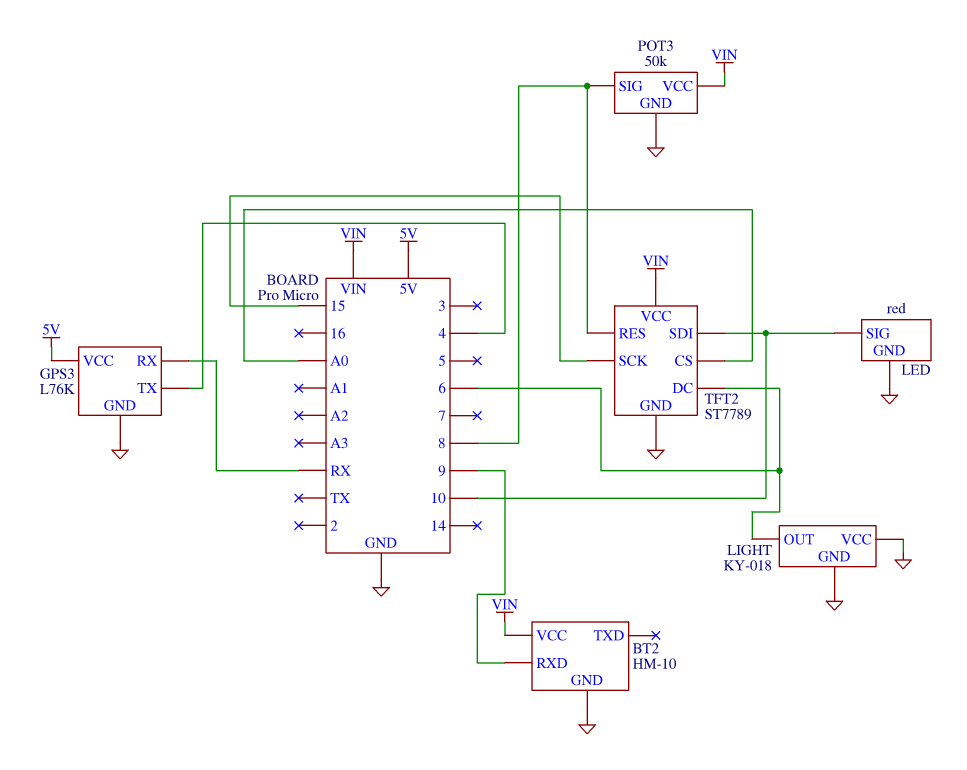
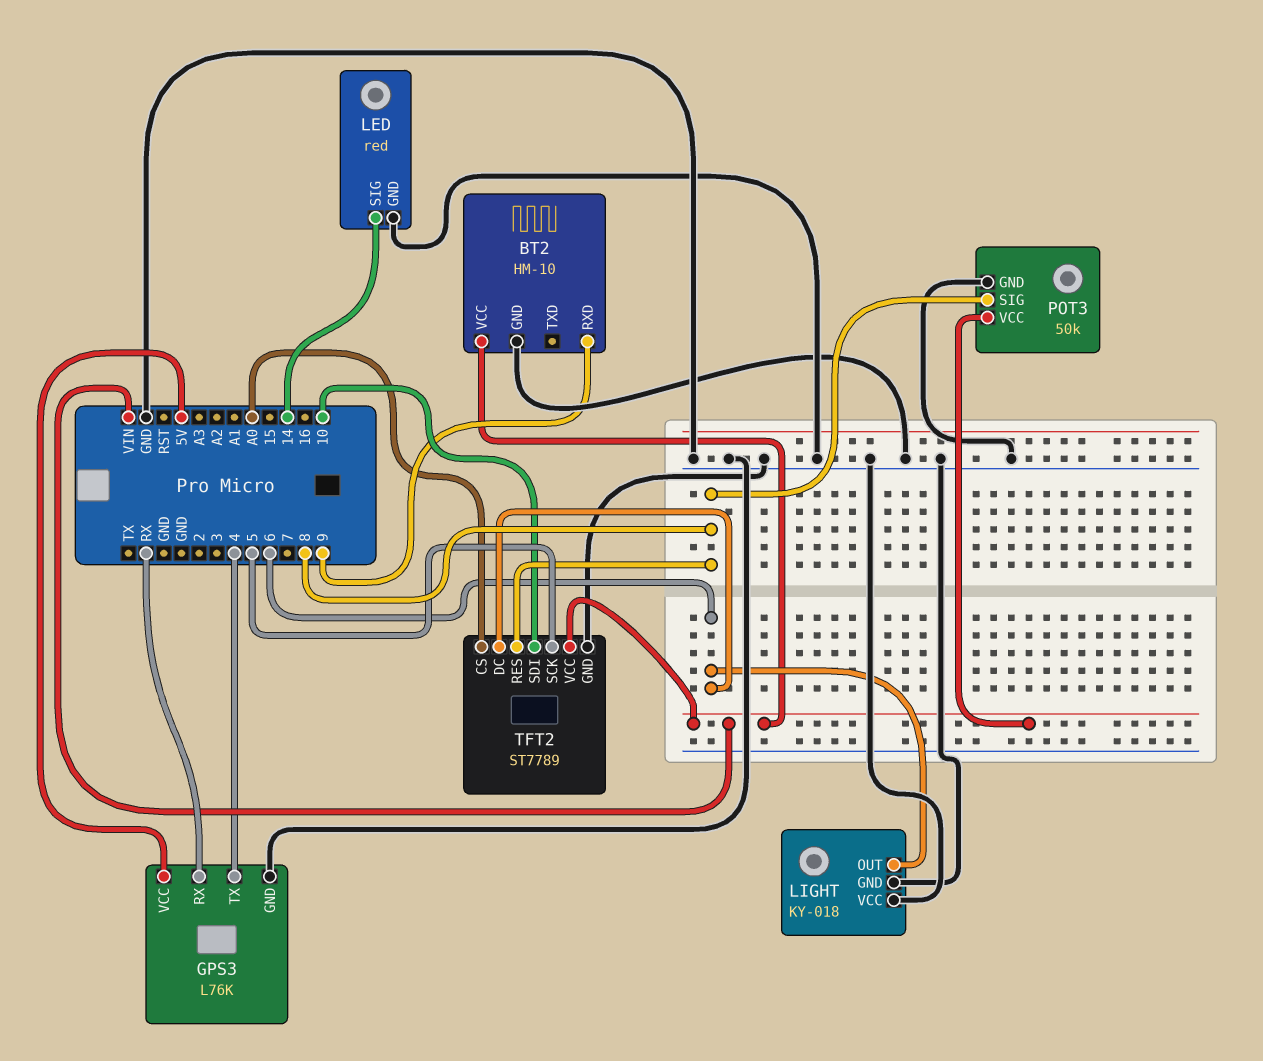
LED pin SIG: 10 -> 14
TFT2 pin SCK: 15 -> 5

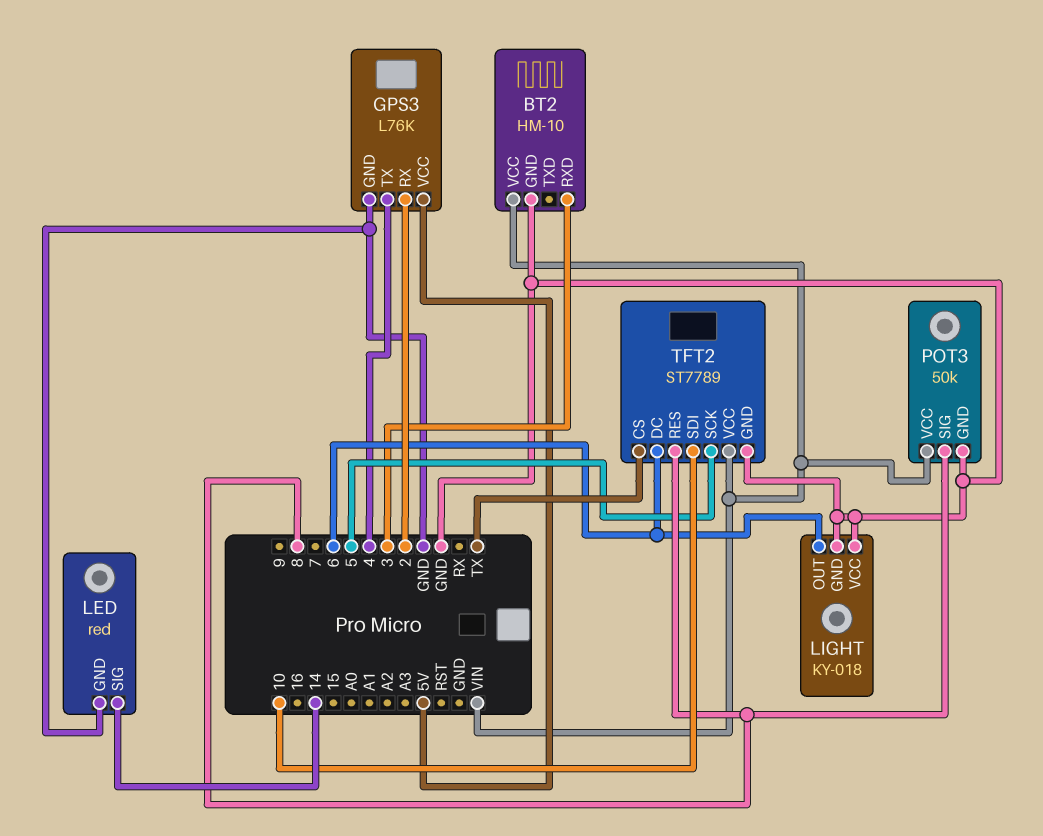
BT2 pin RXD: 9 -> 3
GPS3 pin RX: RX -> 2
TFT2 pin CS: A0 -> TX

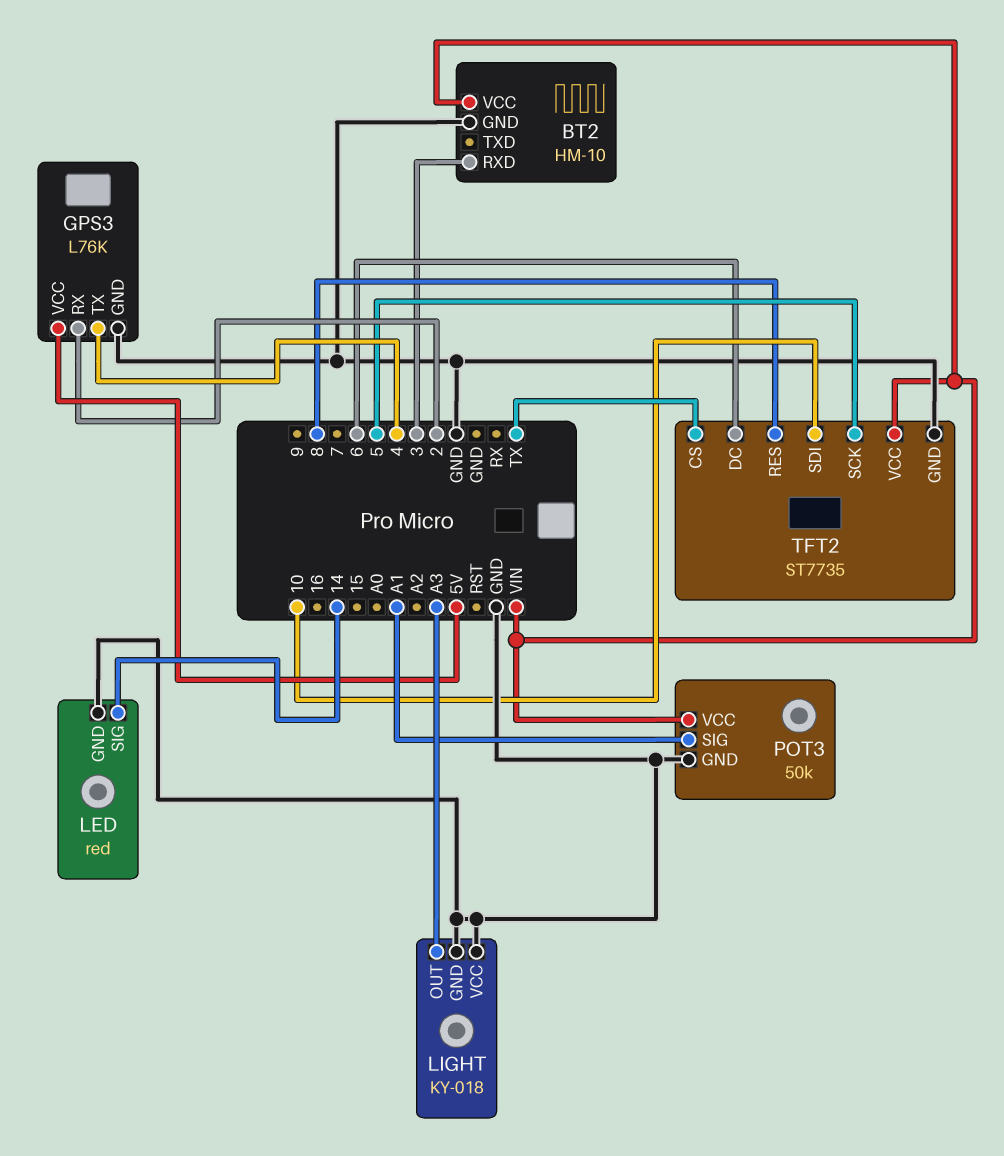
LIGHT pin OUT: 6 -> A3
POT3 pin SIG: 8 -> A1
TFT2: ST7789 -> ST7735

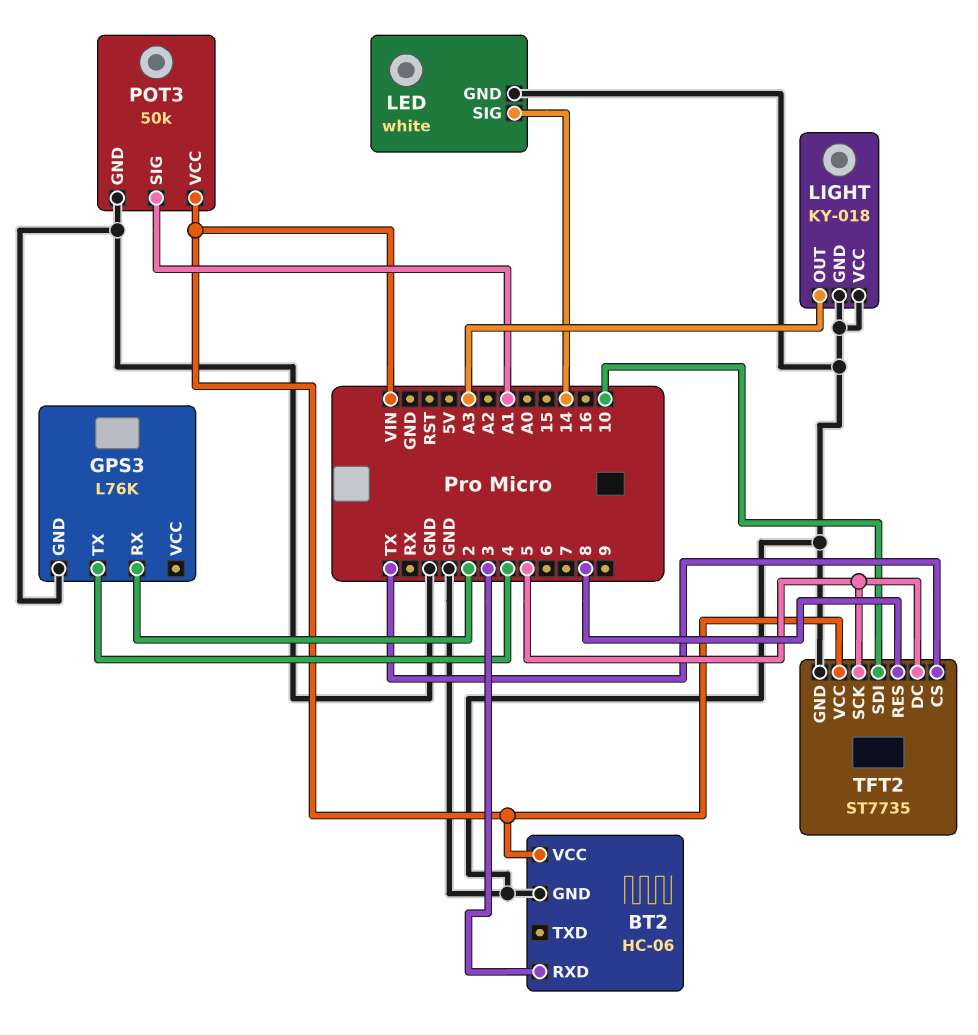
BT2: HM-10 -> HC-06
GPS3 pin VCC: 5V -> none
LED: red -> white
TFT2 pin DC: 6 -> 5

